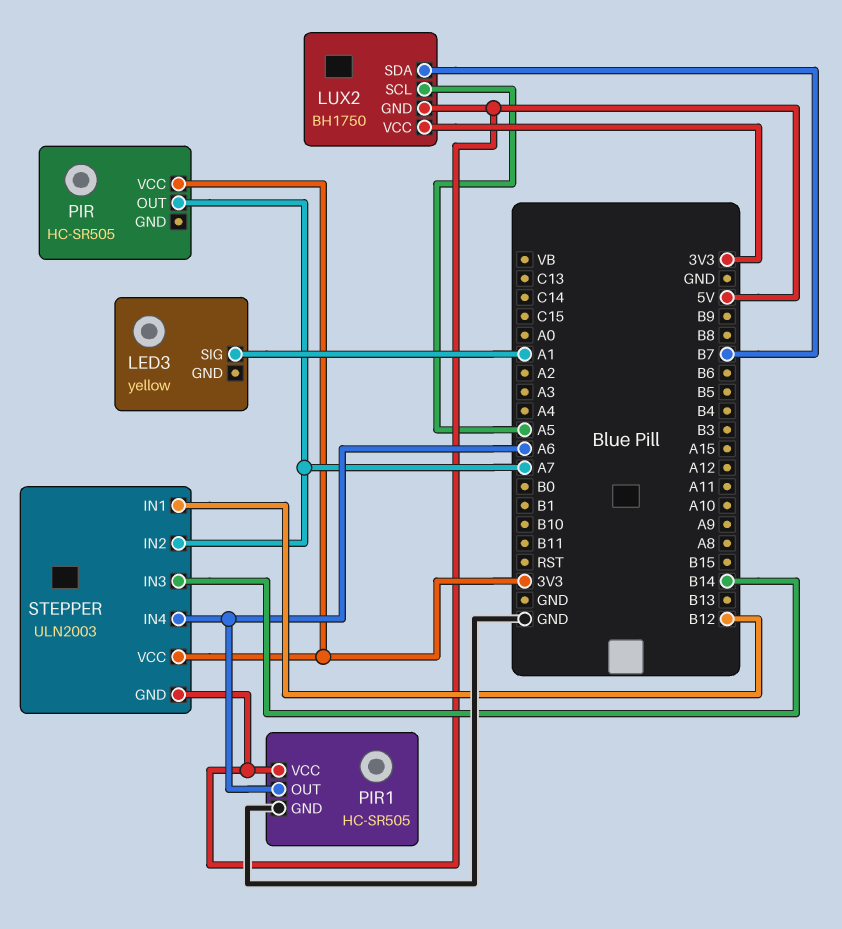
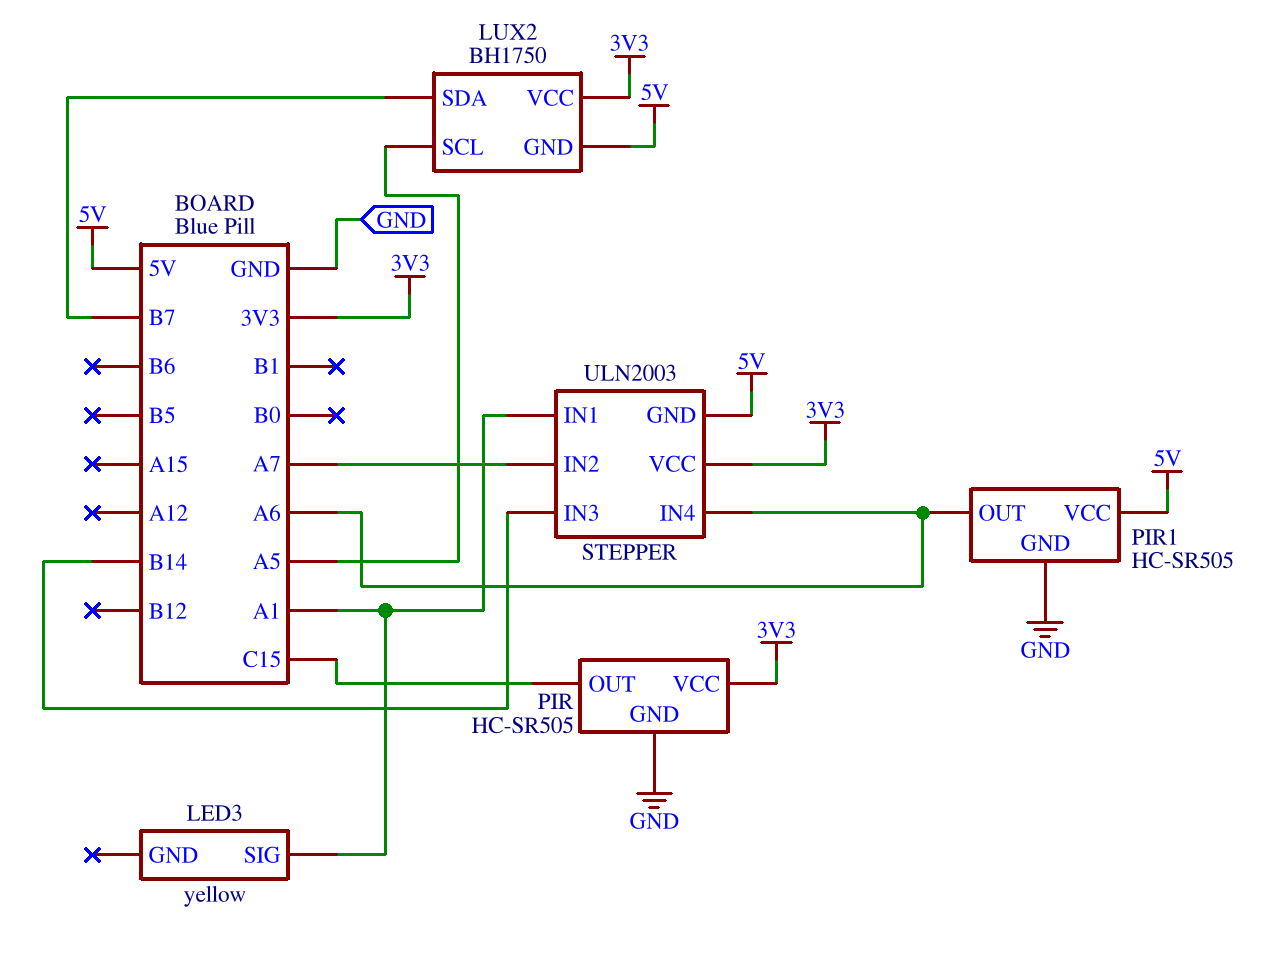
PIR pin GND: none -> GND
PIR pin OUT: A7 -> C15
STEPPER pin IN1: B12 -> A1

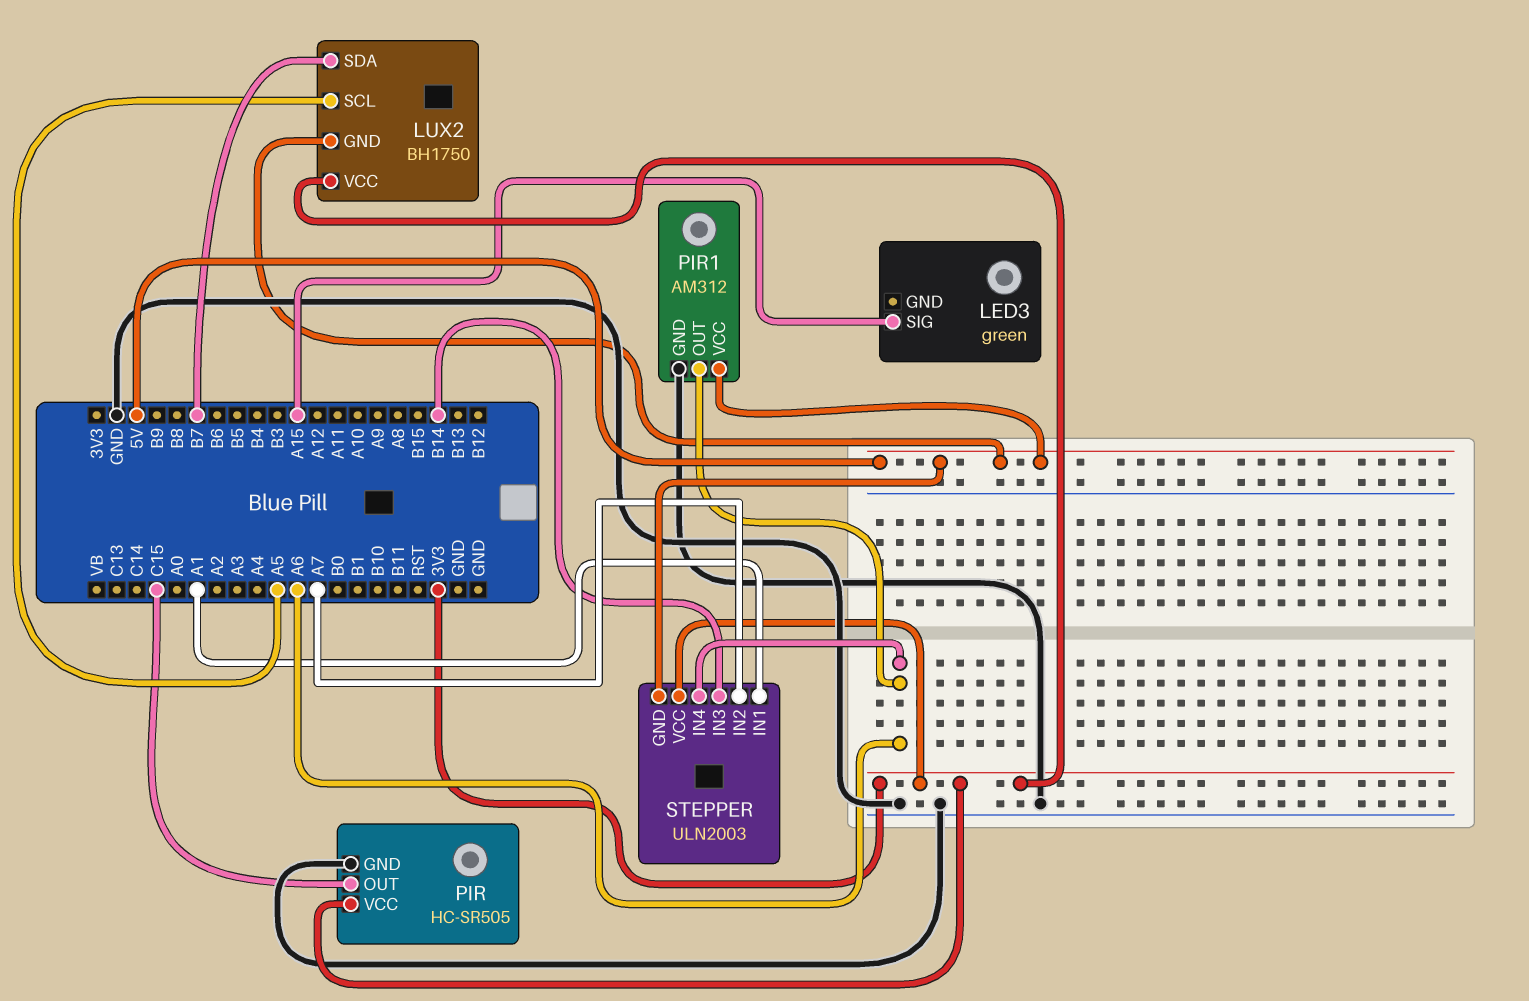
LED3: yellow -> green
LED3 pin SIG: A1 -> A15
PIR1: HC-SR505 -> AM312

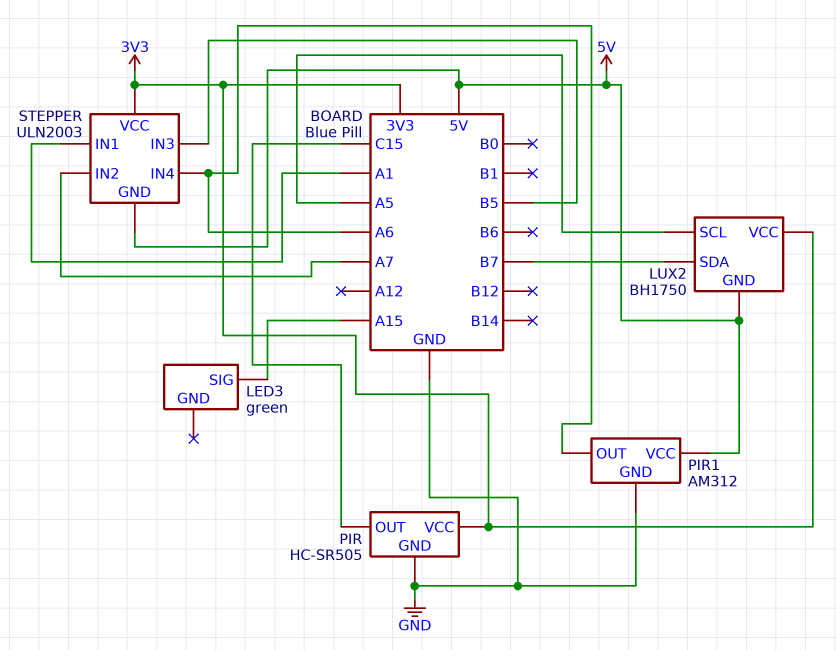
STEPPER pin IN3: B14 -> B5

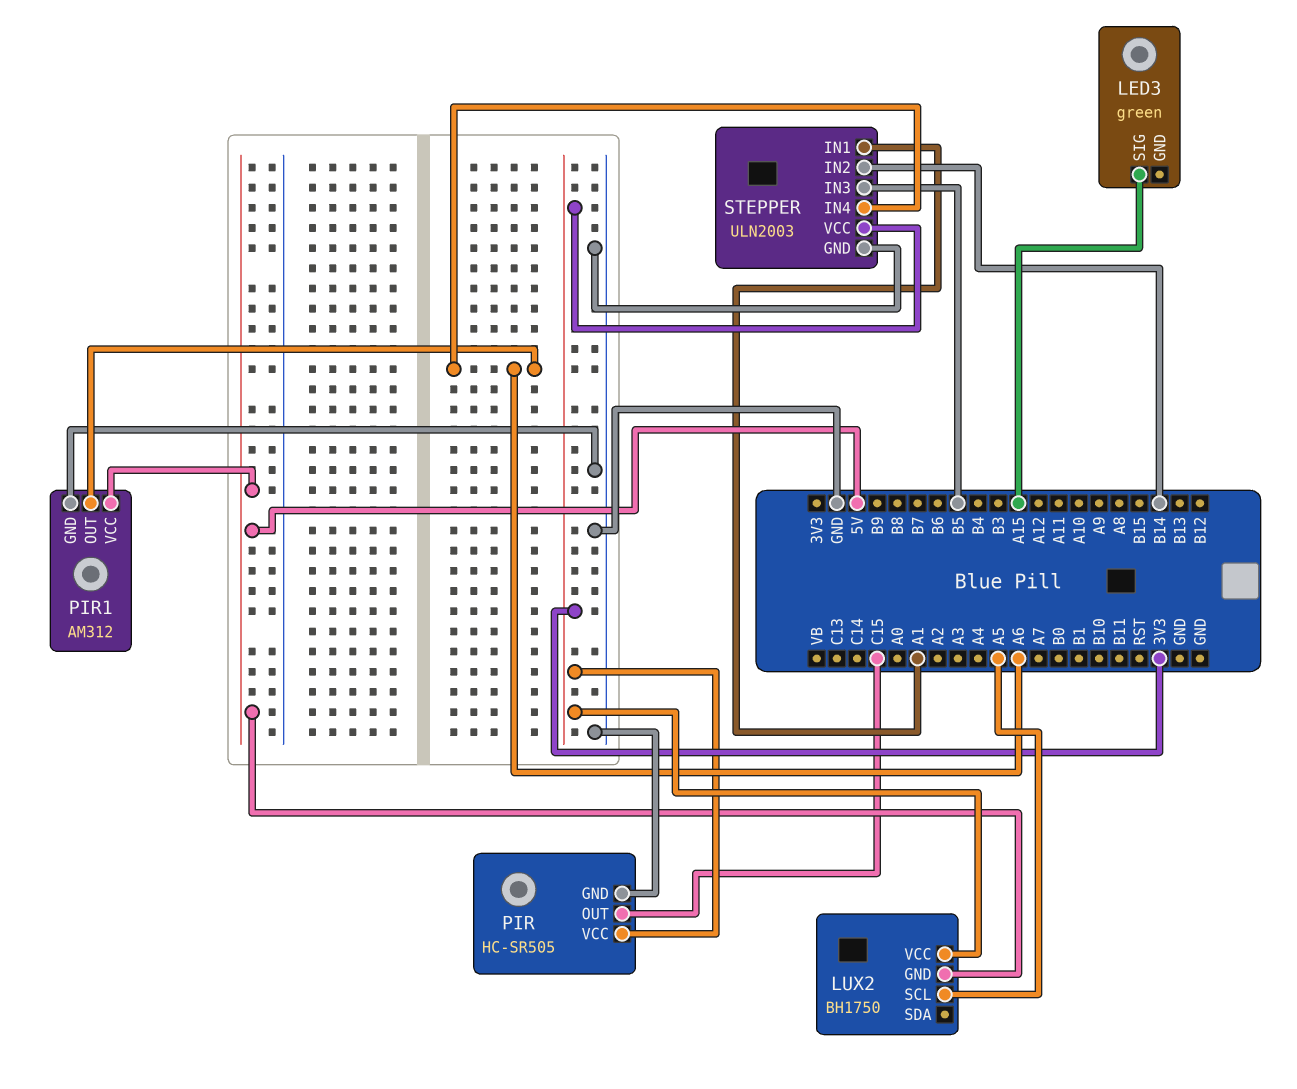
LUX2 pin SDA: B7 -> none
STEPPER pin GND: 5V -> GND
STEPPER pin IN2: A7 -> B14

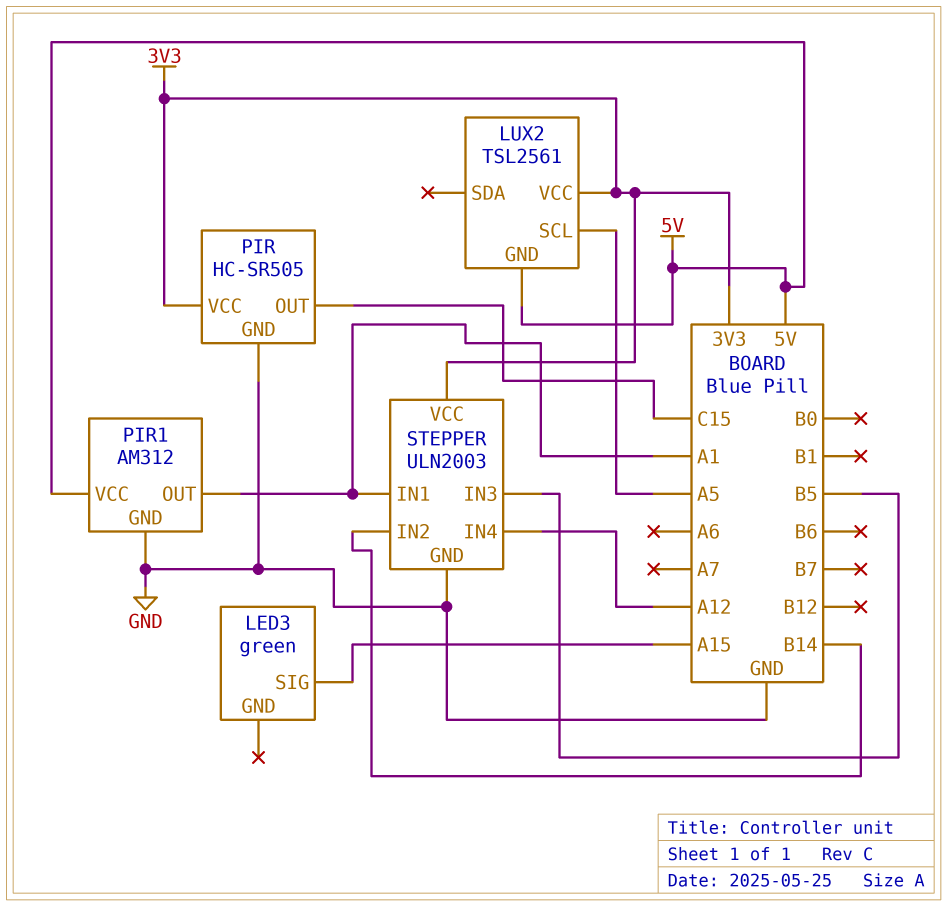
LUX2: BH1750 -> TSL2561
PIR1 pin OUT: A6 -> A1
STEPPER pin IN4: A6 -> A12

